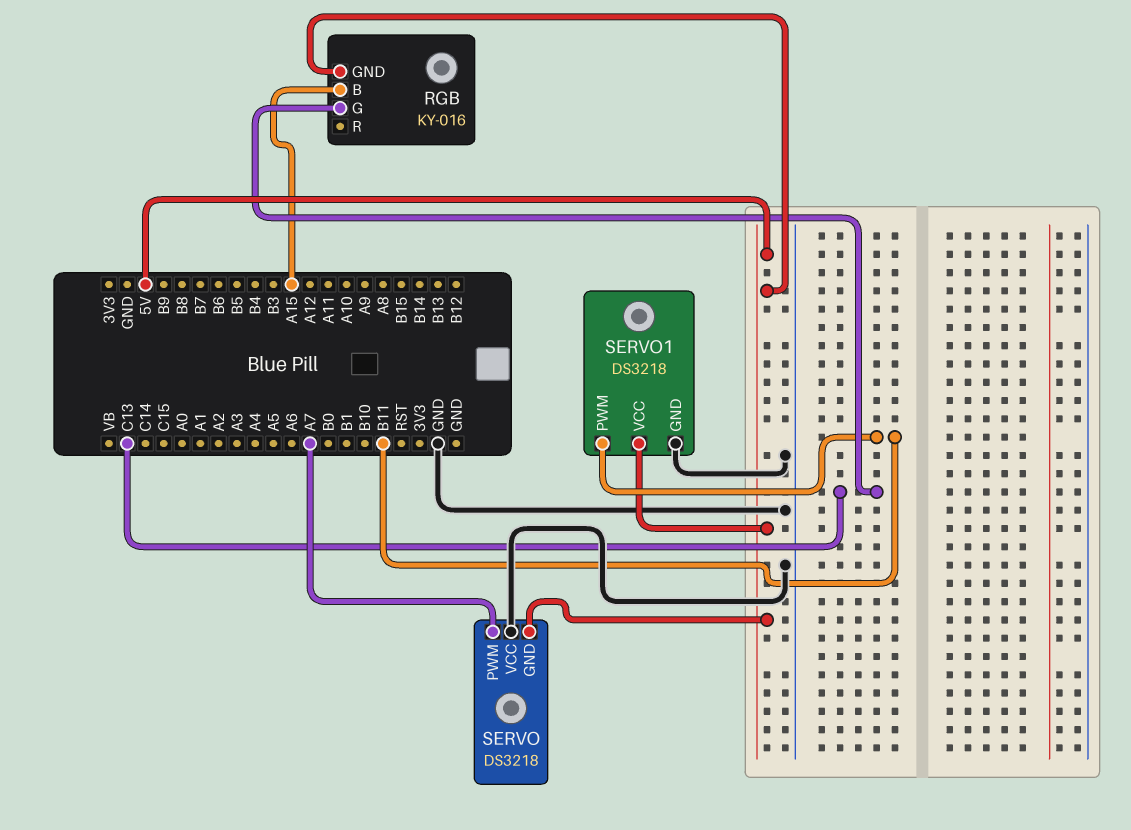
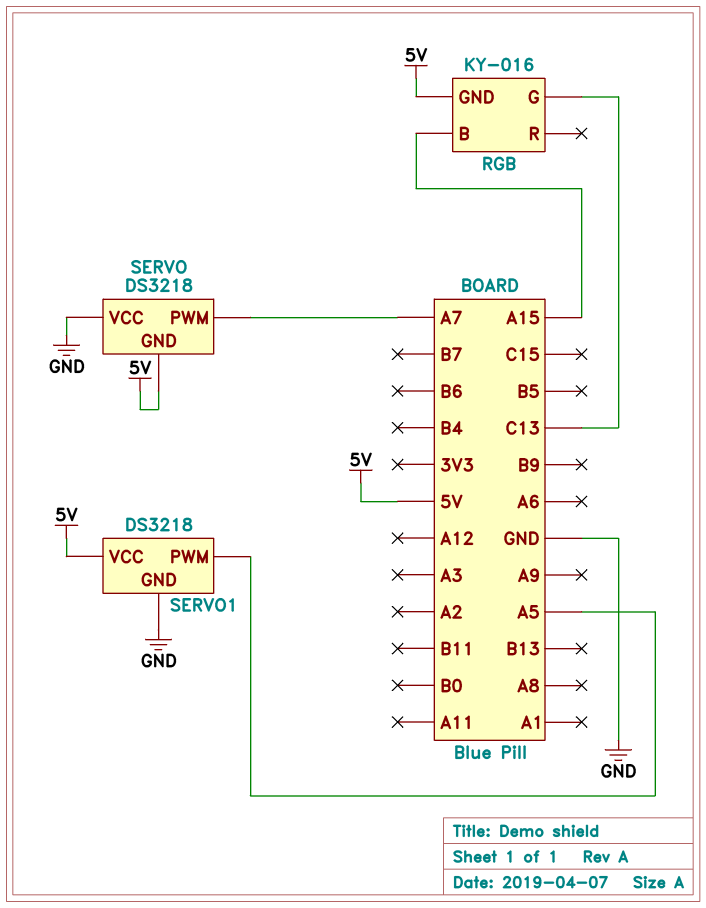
SERVO1 pin PWM: B11 -> A5

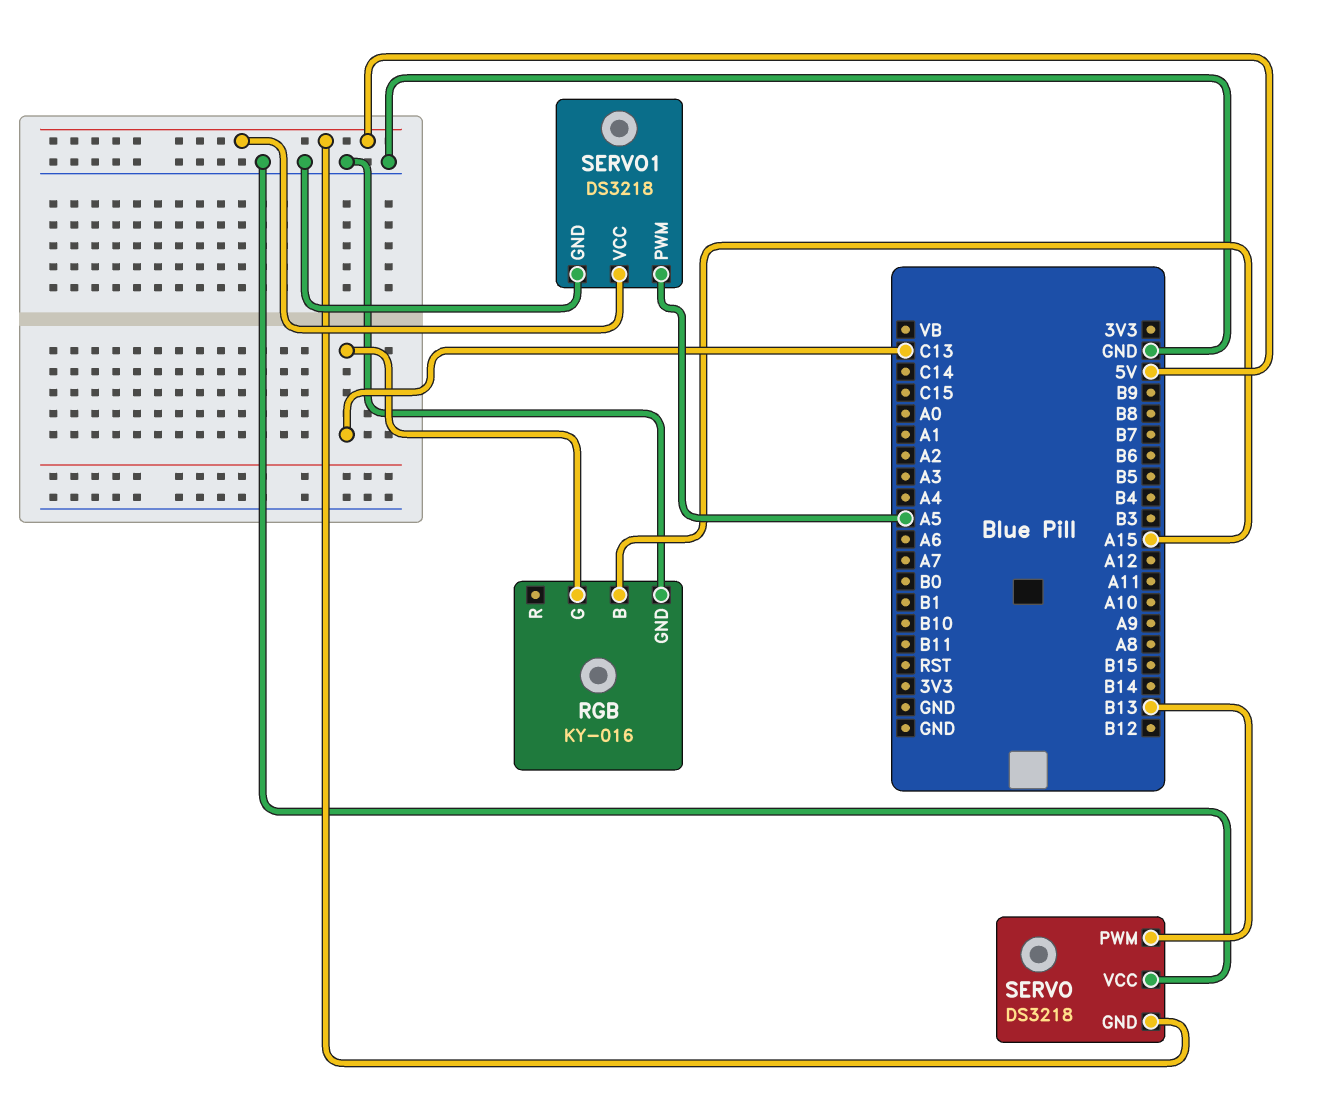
RGB pin GND: 5V -> GND
SERVO pin PWM: A7 -> B13

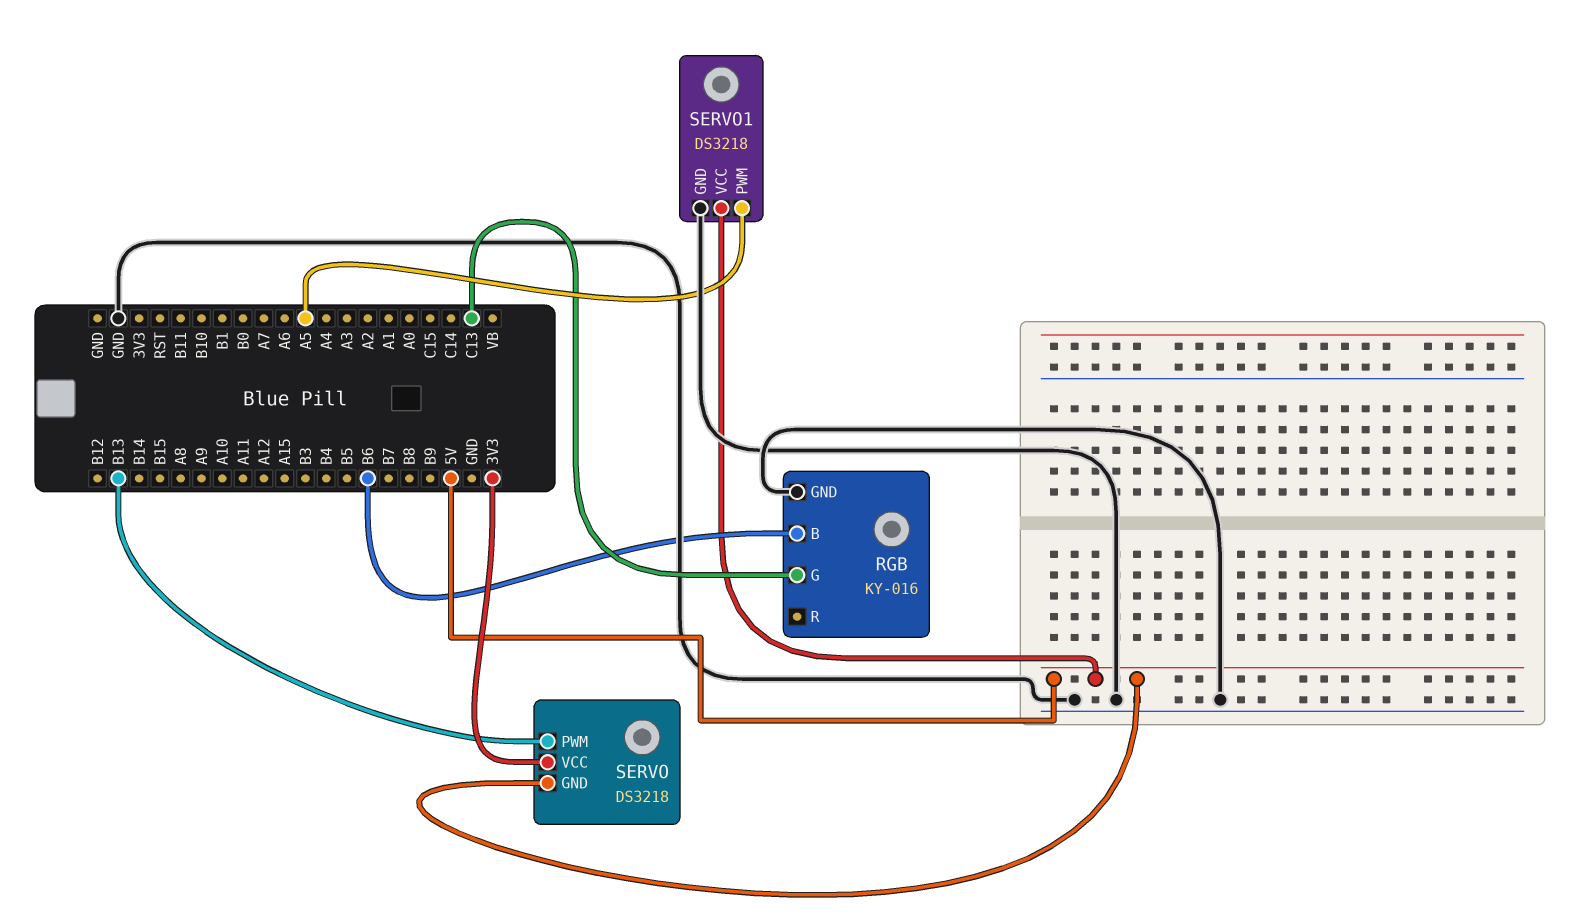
RGB pin B: A15 -> B6
SERVO pin VCC: GND -> 3V3

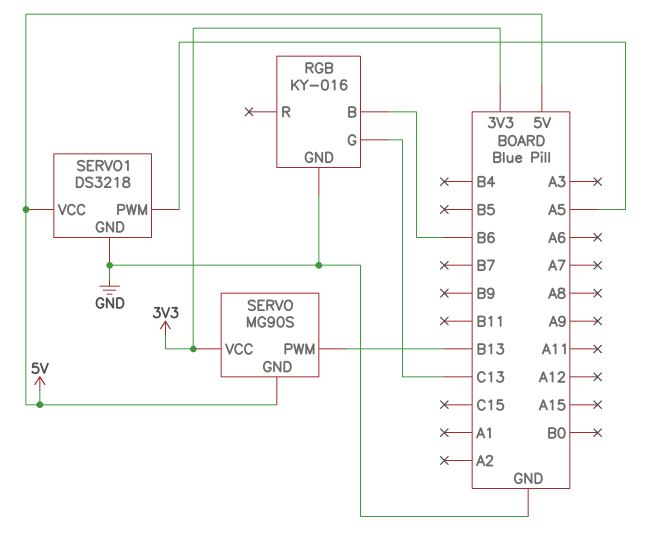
SERVO: DS3218 -> MG90S

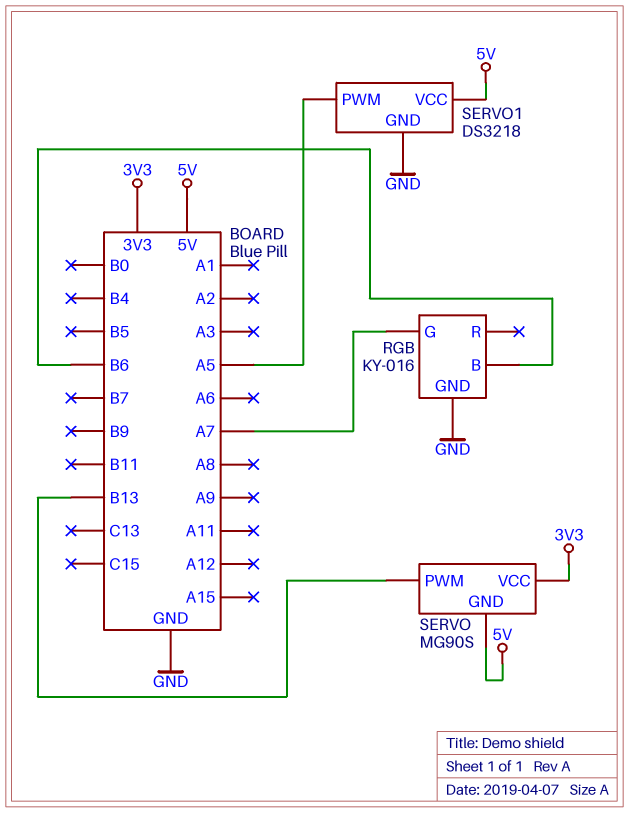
RGB pin G: C13 -> A7

